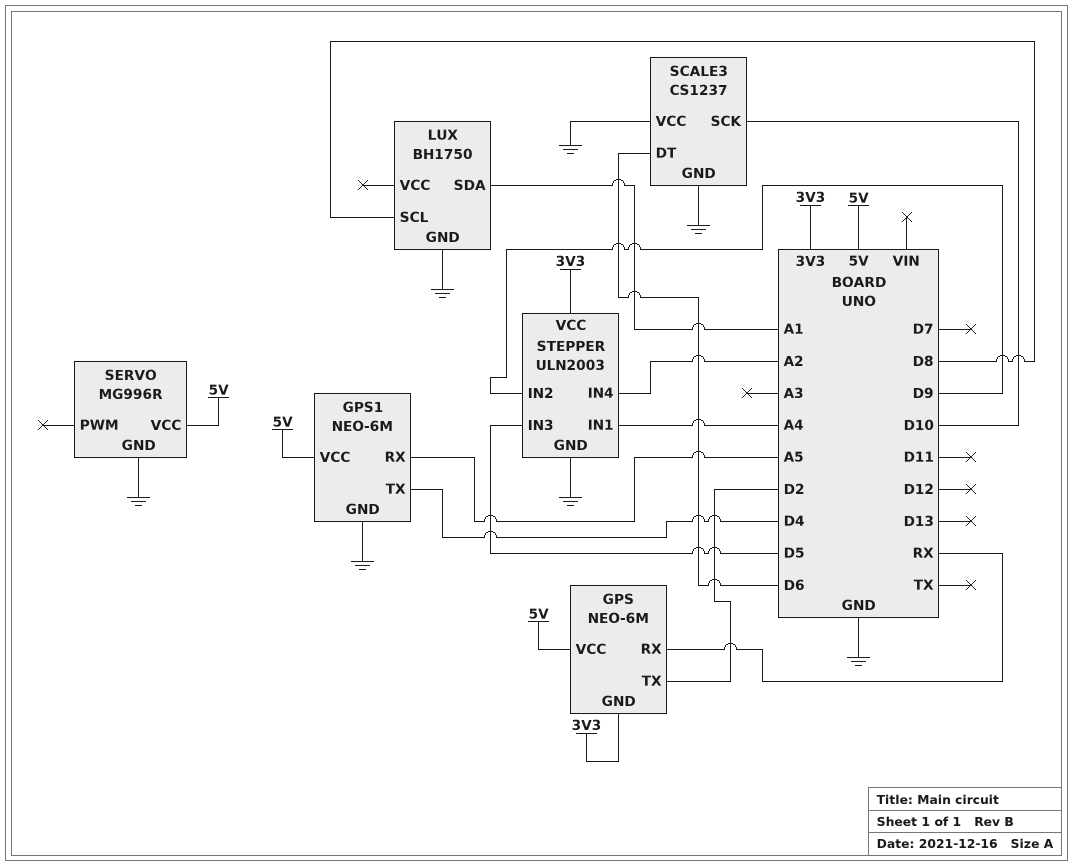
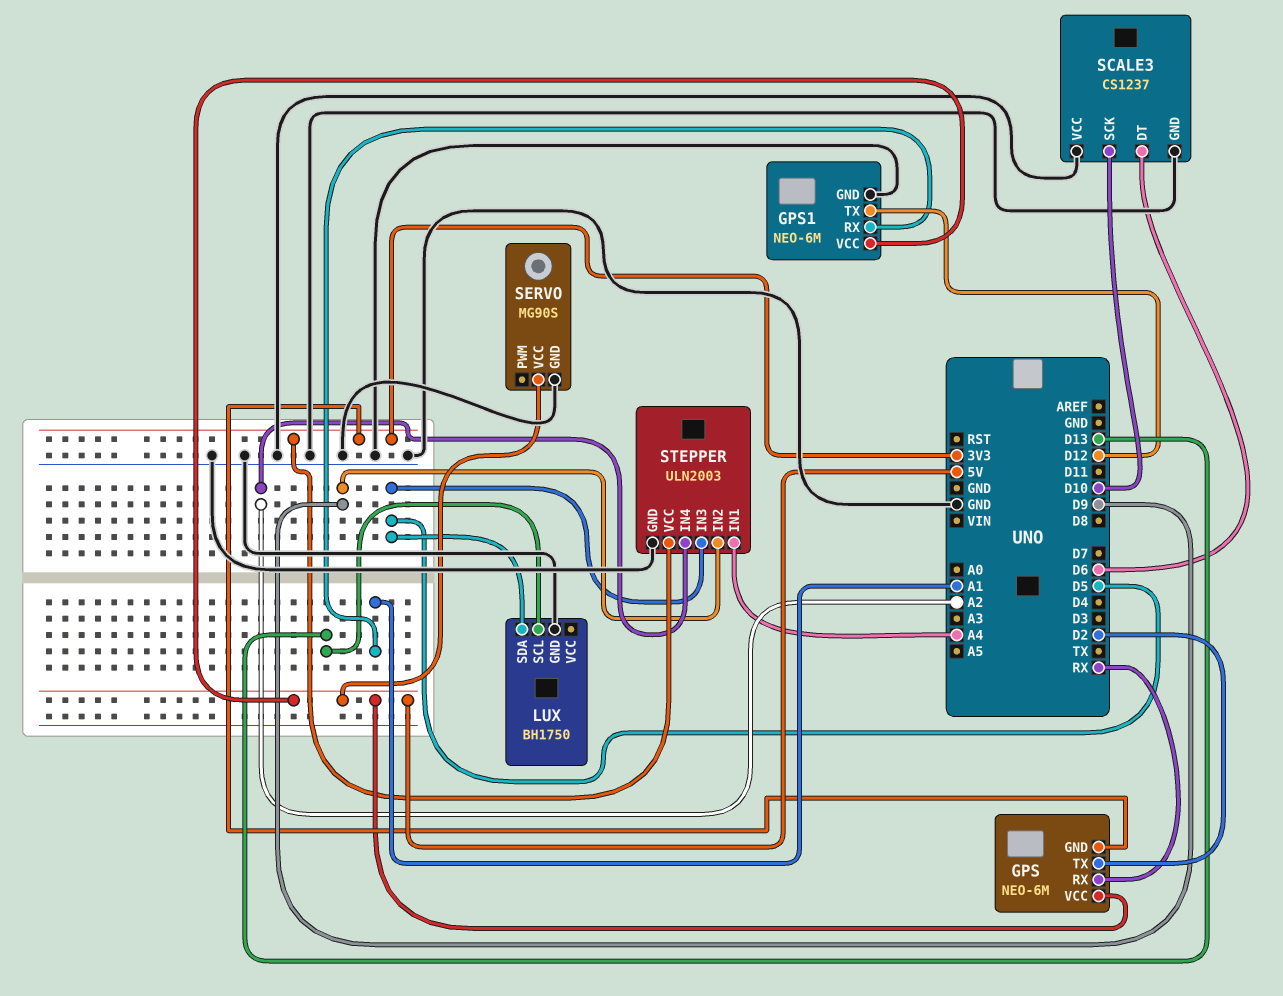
GPS1 pin RX: A5 -> A1
GPS1 pin TX: D4 -> D12
LUX pin SCL: D8 -> D13
LUX pin SDA: A1 -> D5
SERVO: MG996R -> MG90S

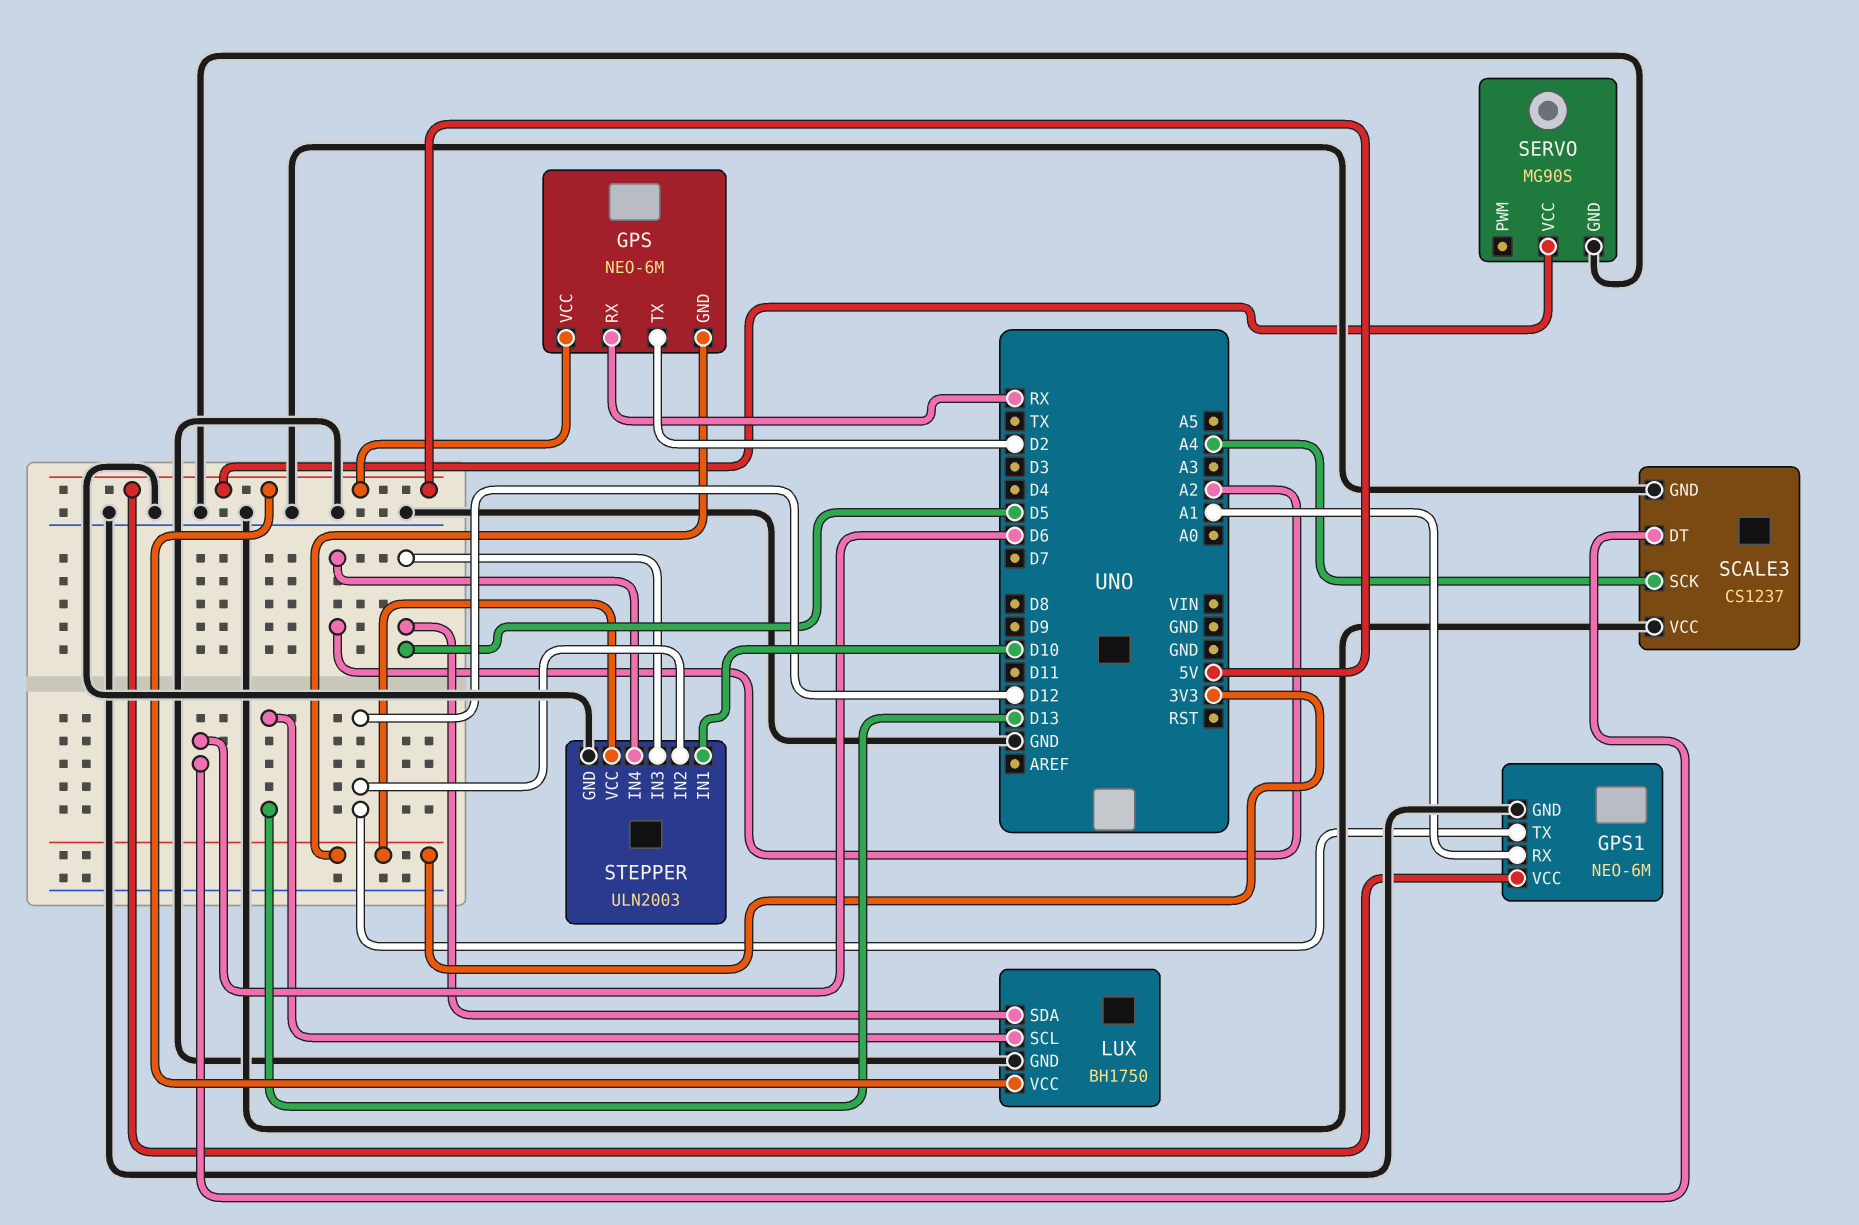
LUX pin VCC: none -> 5V
SCALE3 pin SCK: D10 -> A4
STEPPER pin IN1: A4 -> D10
STEPPER pin IN2: D9 -> D12

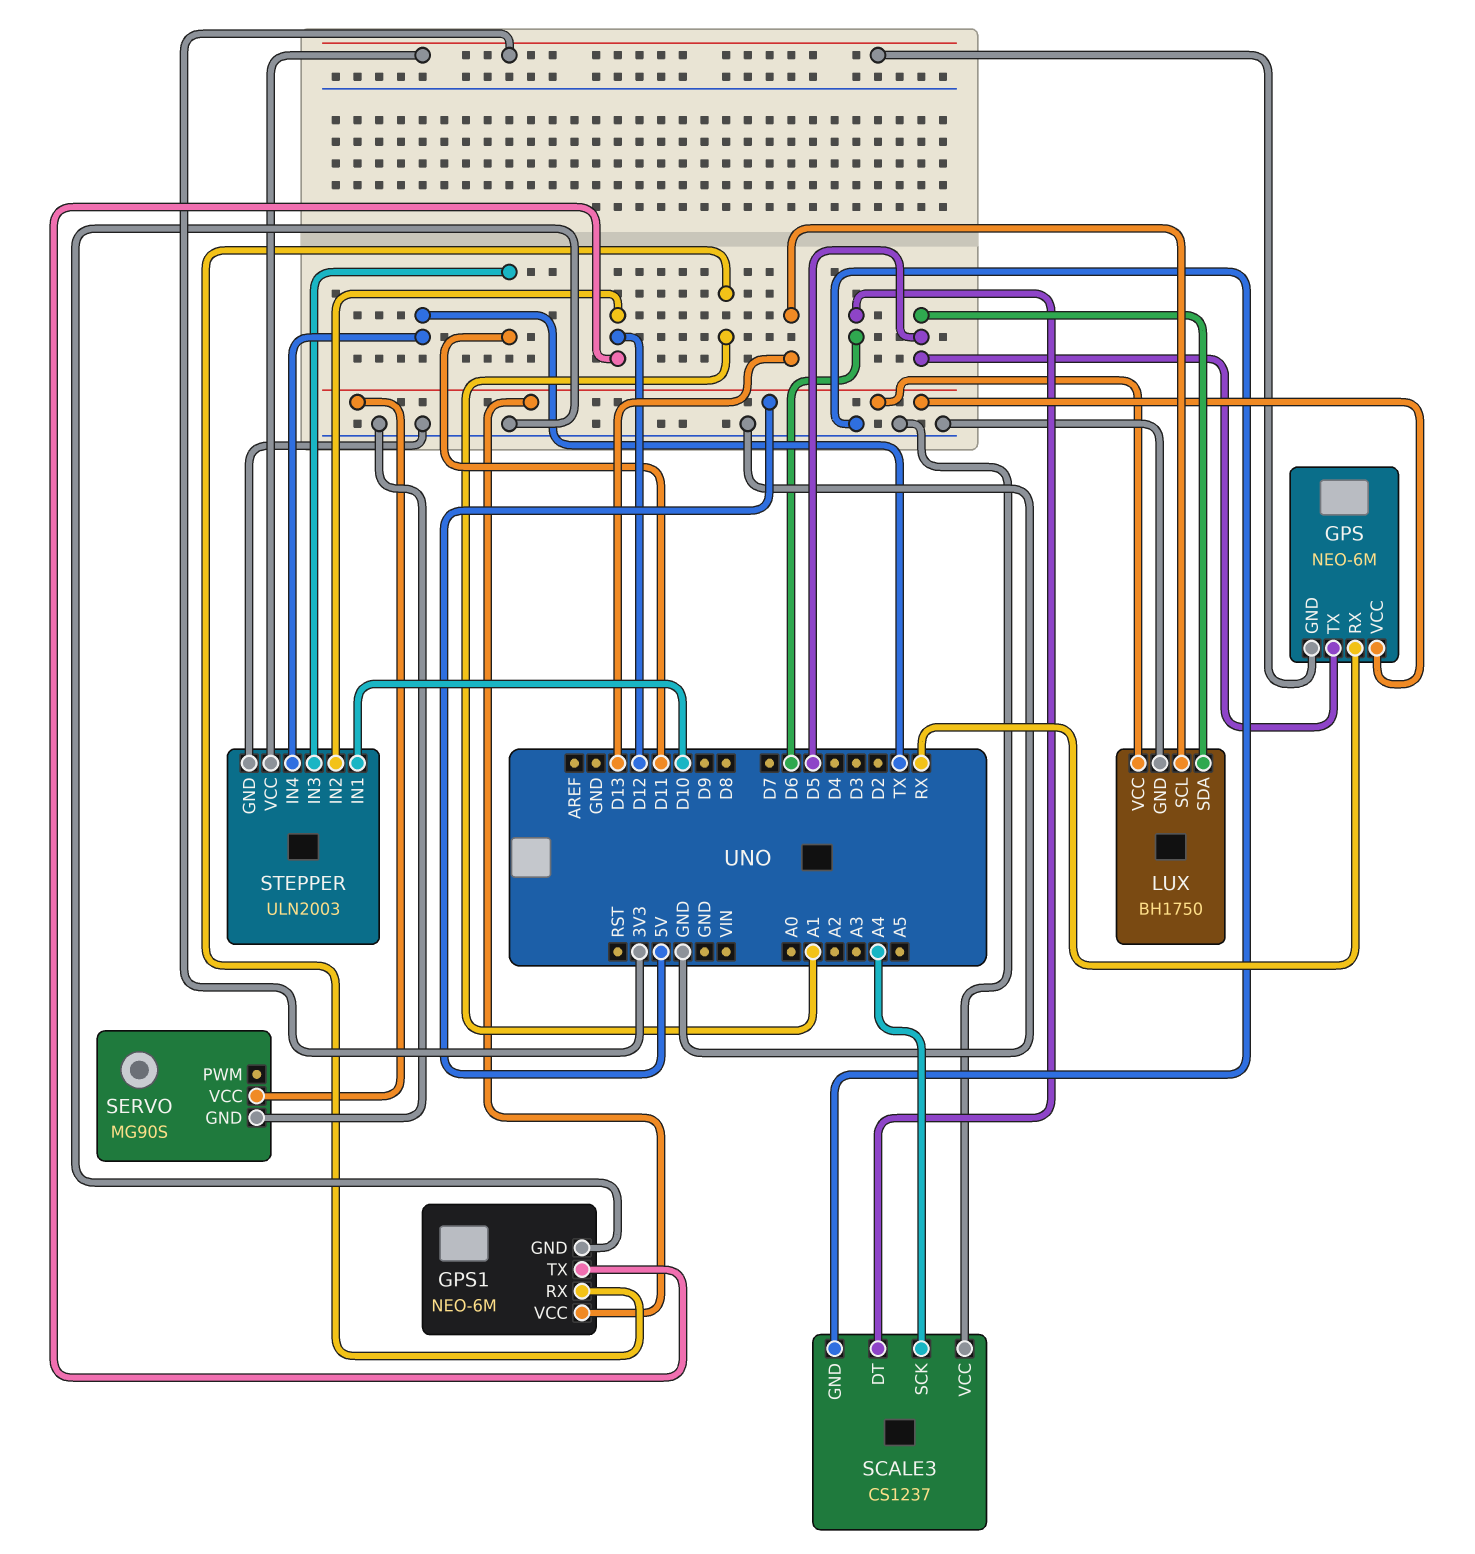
GPS pin TX: D2 -> D5
STEPPER pin IN3: D5 -> D11
STEPPER pin IN4: A2 -> TX

